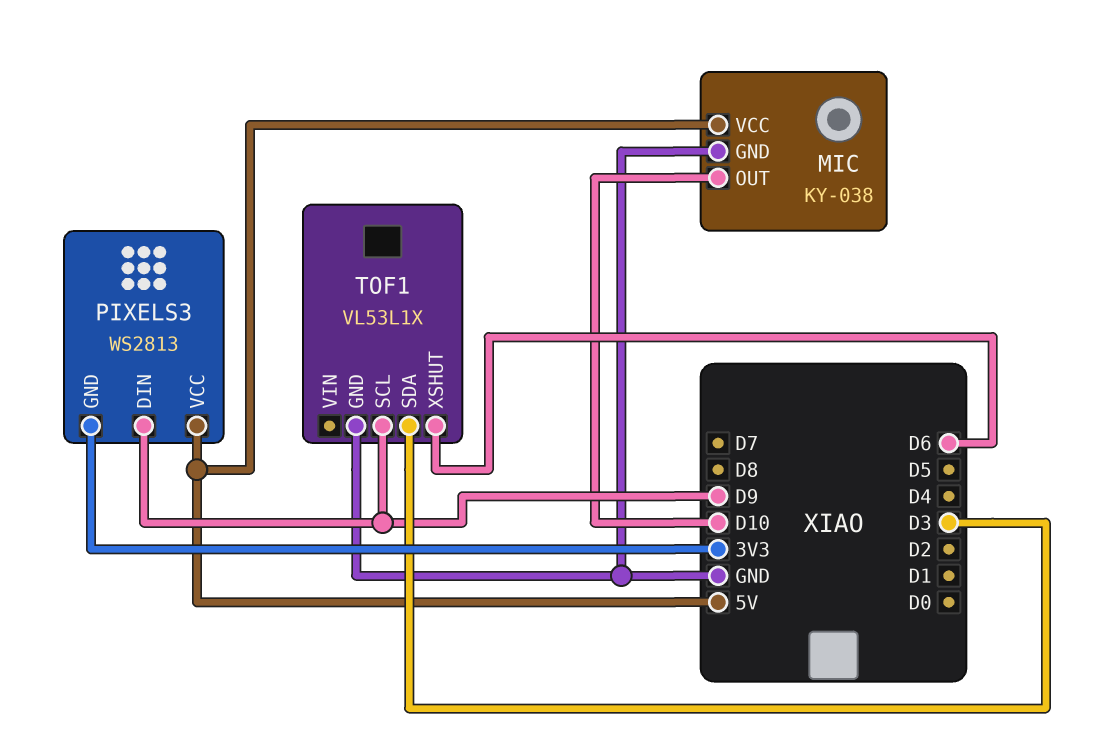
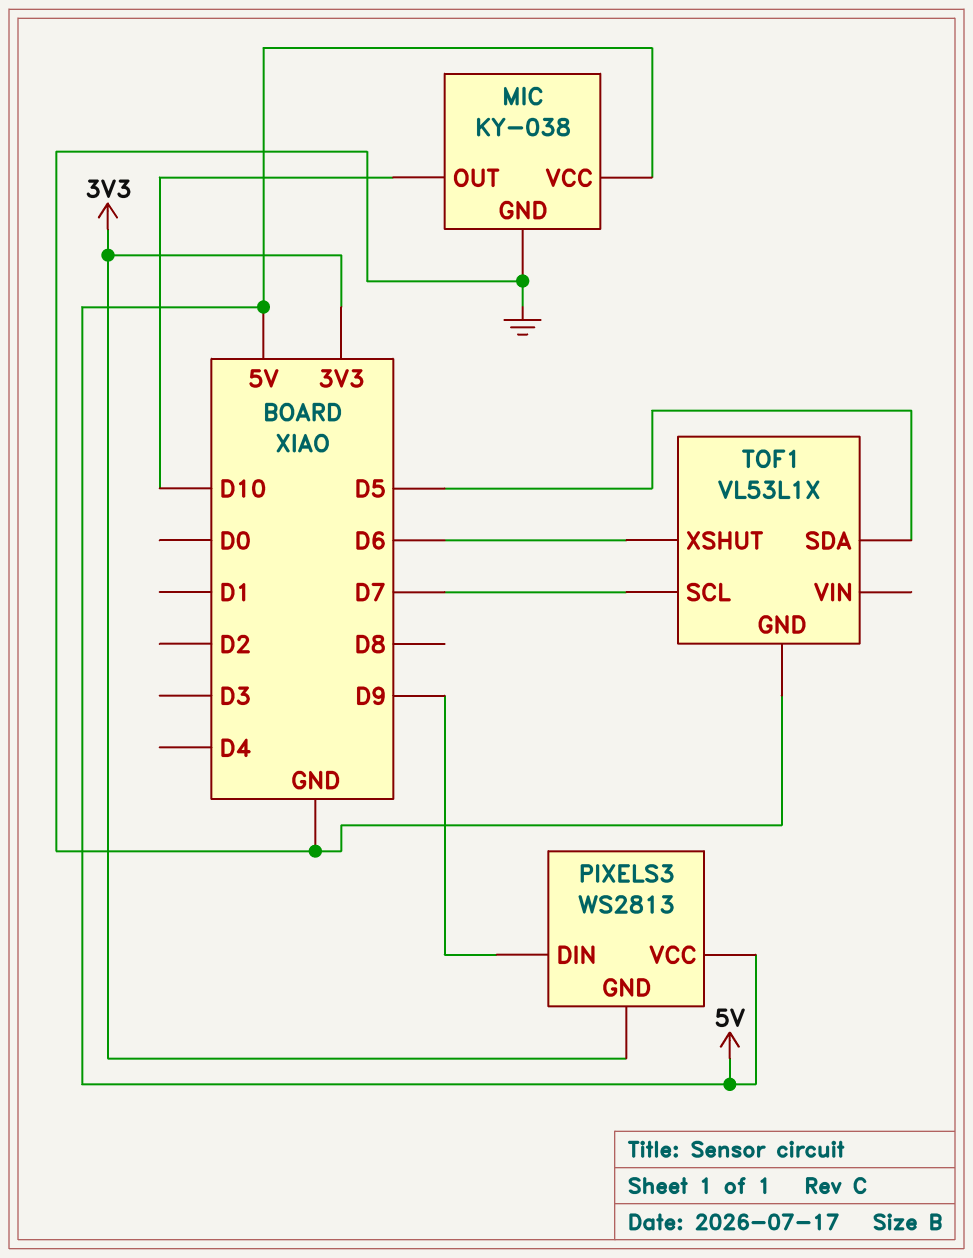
TOF1 pin SCL: D9 -> D7
TOF1 pin SDA: D3 -> D5

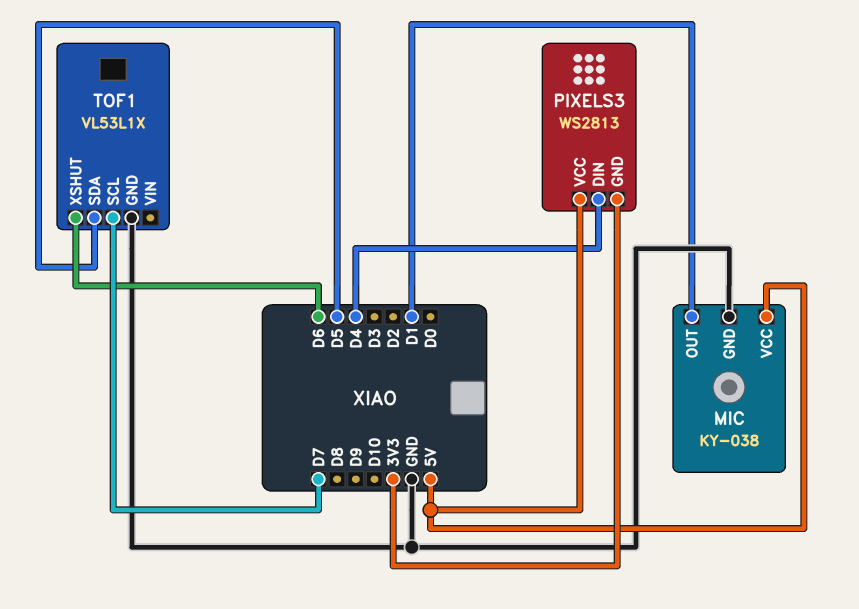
MIC pin OUT: D10 -> D1
PIXELS3 pin DIN: D9 -> D4

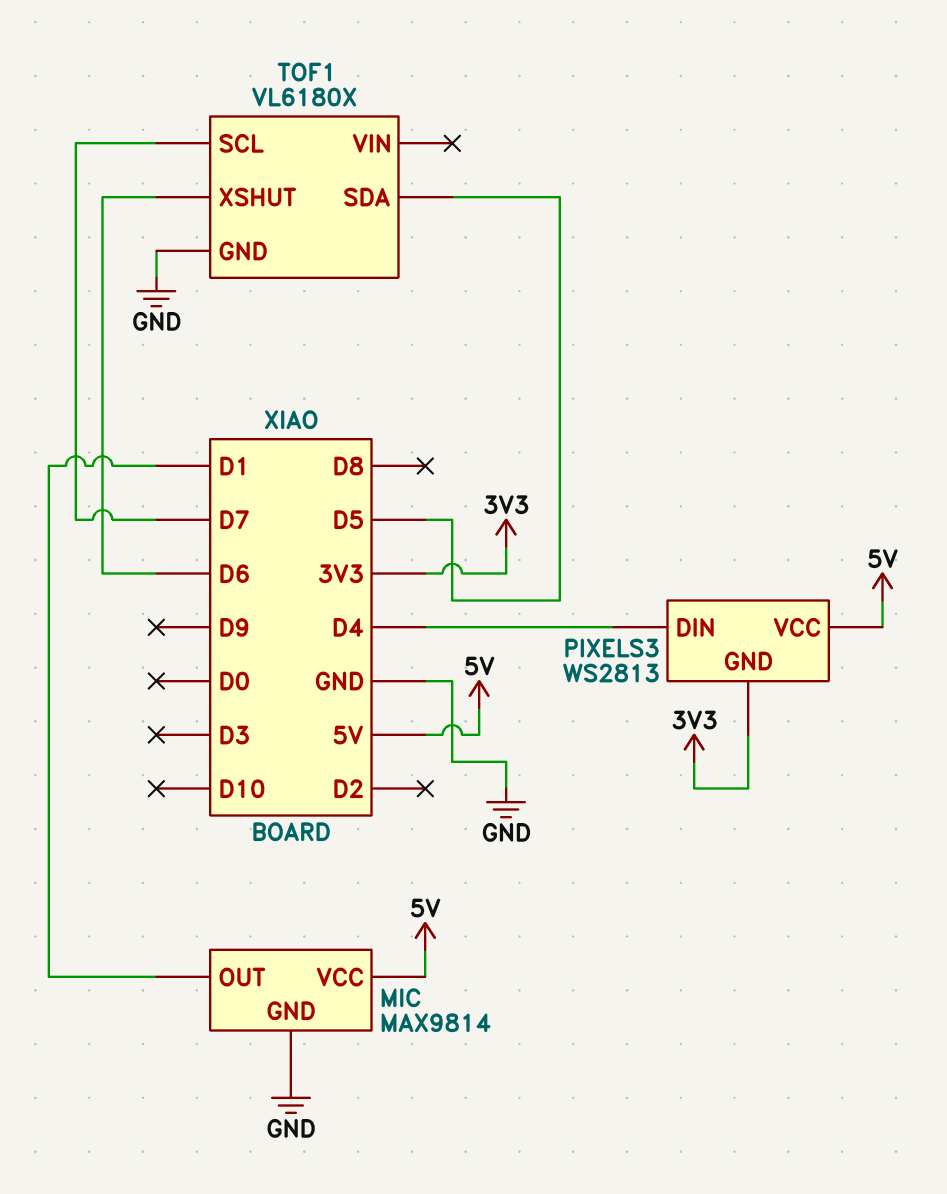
MIC: KY-038 -> MAX9814
TOF1: VL53L1X -> VL6180X

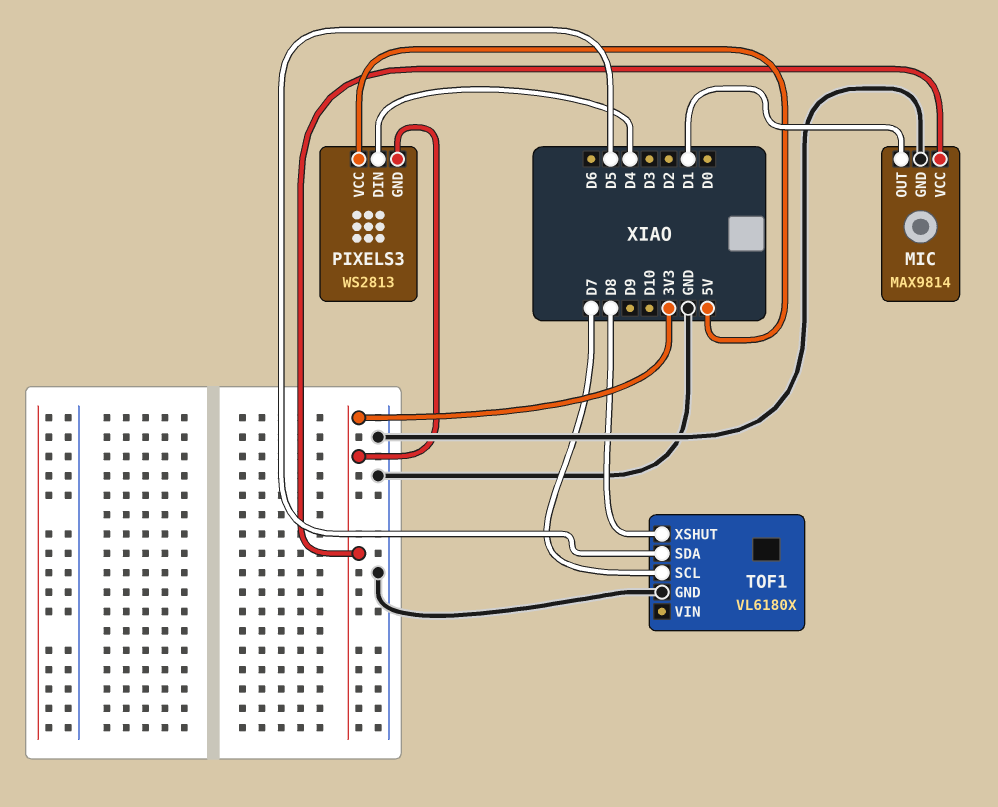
MIC pin VCC: 5V -> 3V3
TOF1 pin XSHUT: D6 -> D8

